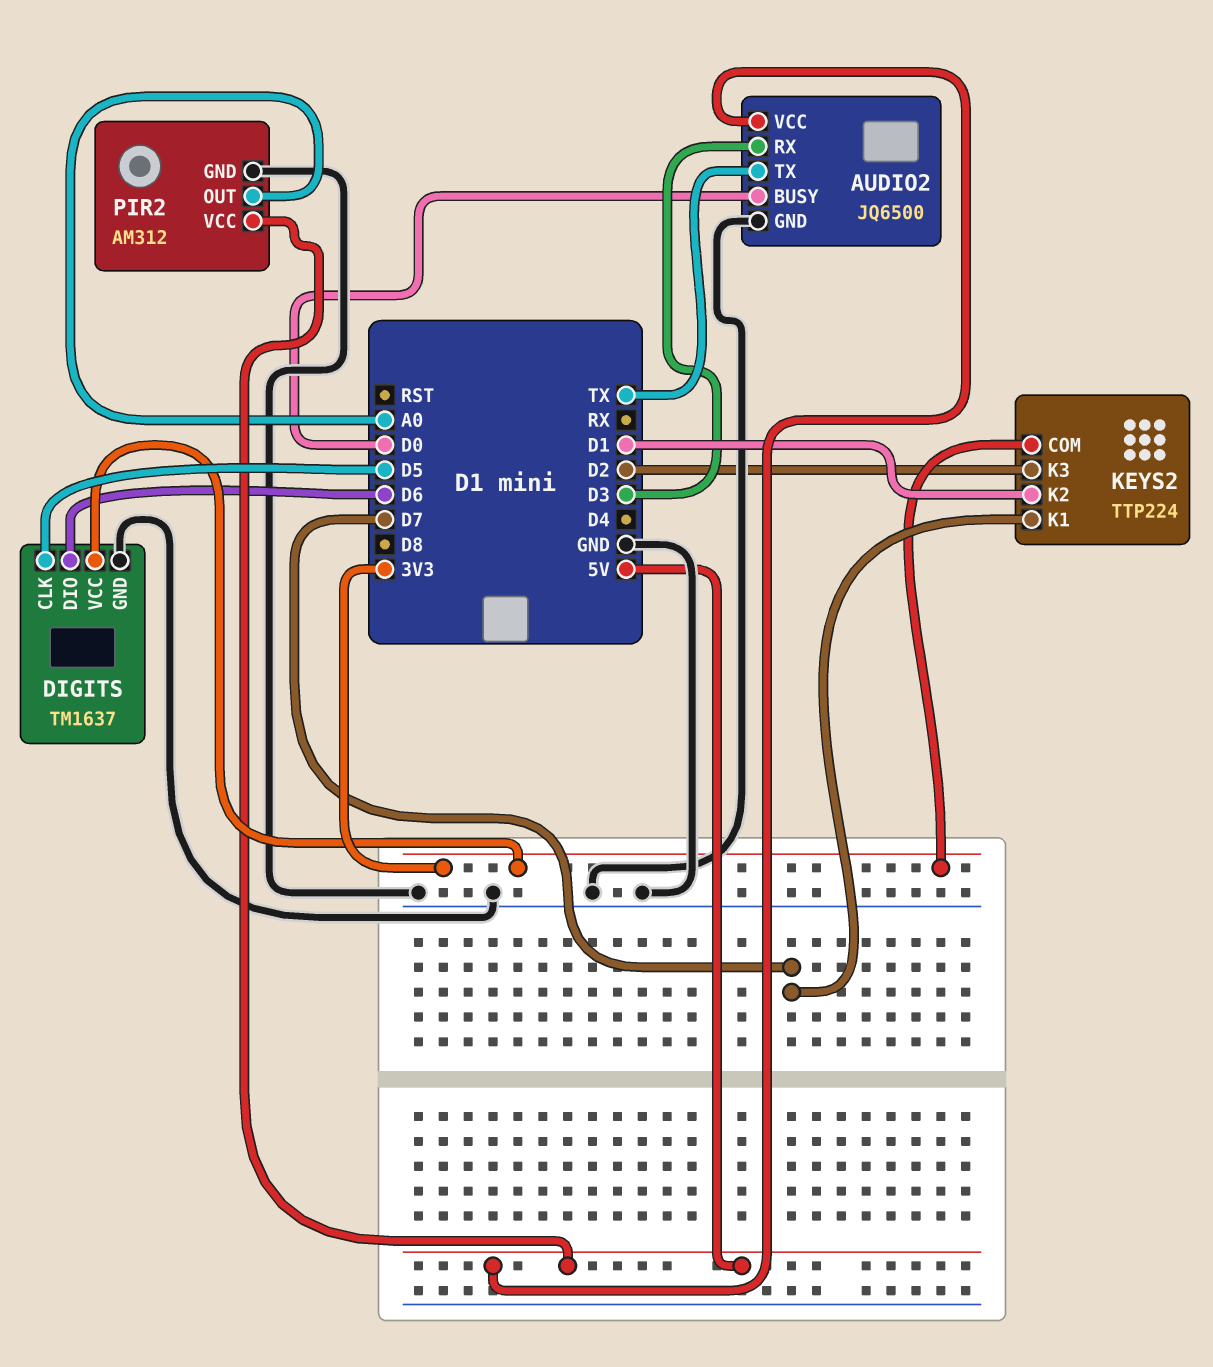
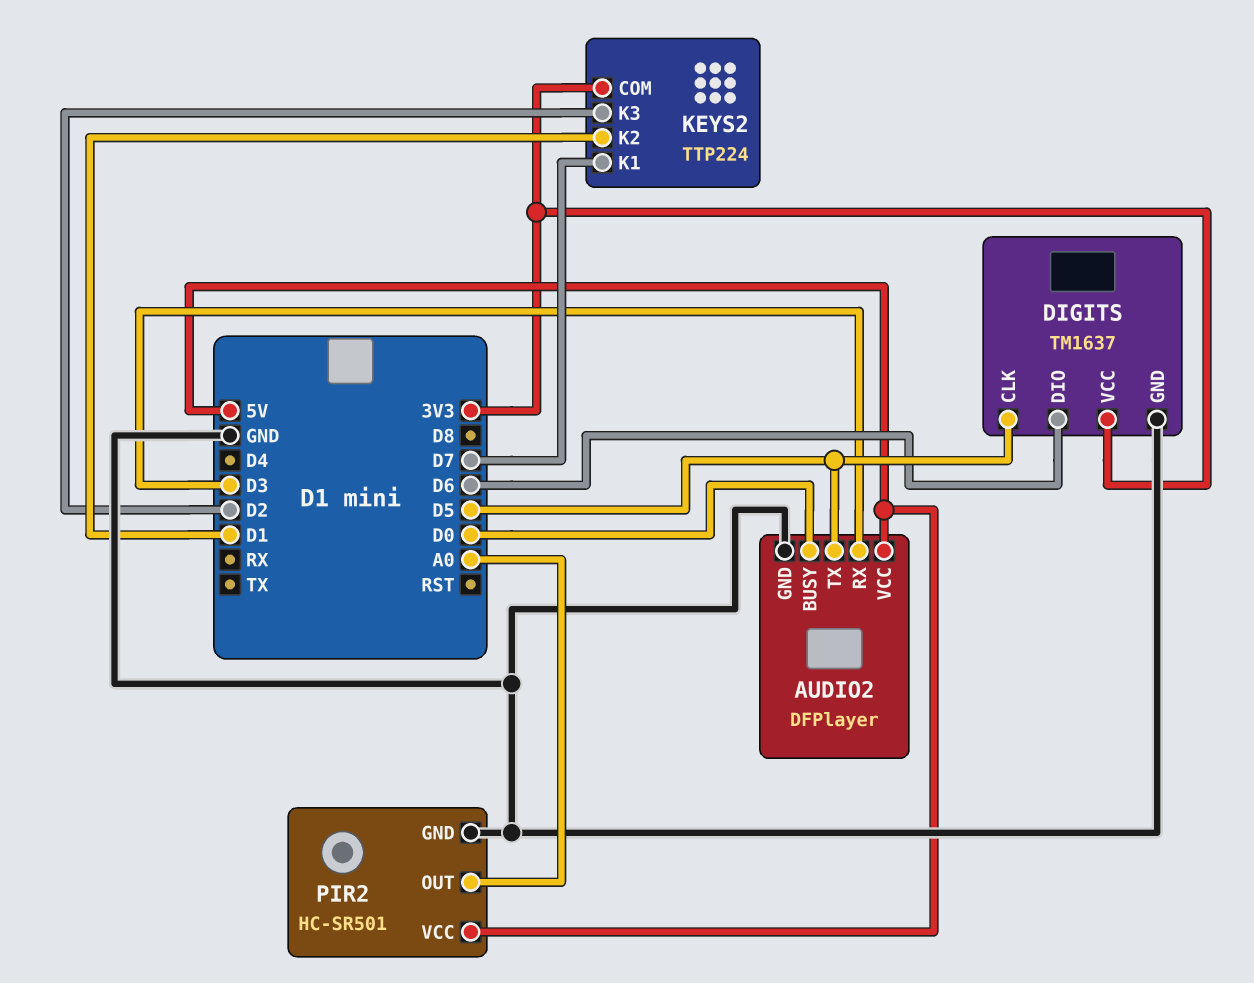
AUDIO2: JQ6500 -> DFPlayer
AUDIO2 pin TX: TX -> D5
PIR2: AM312 -> HC-SR501

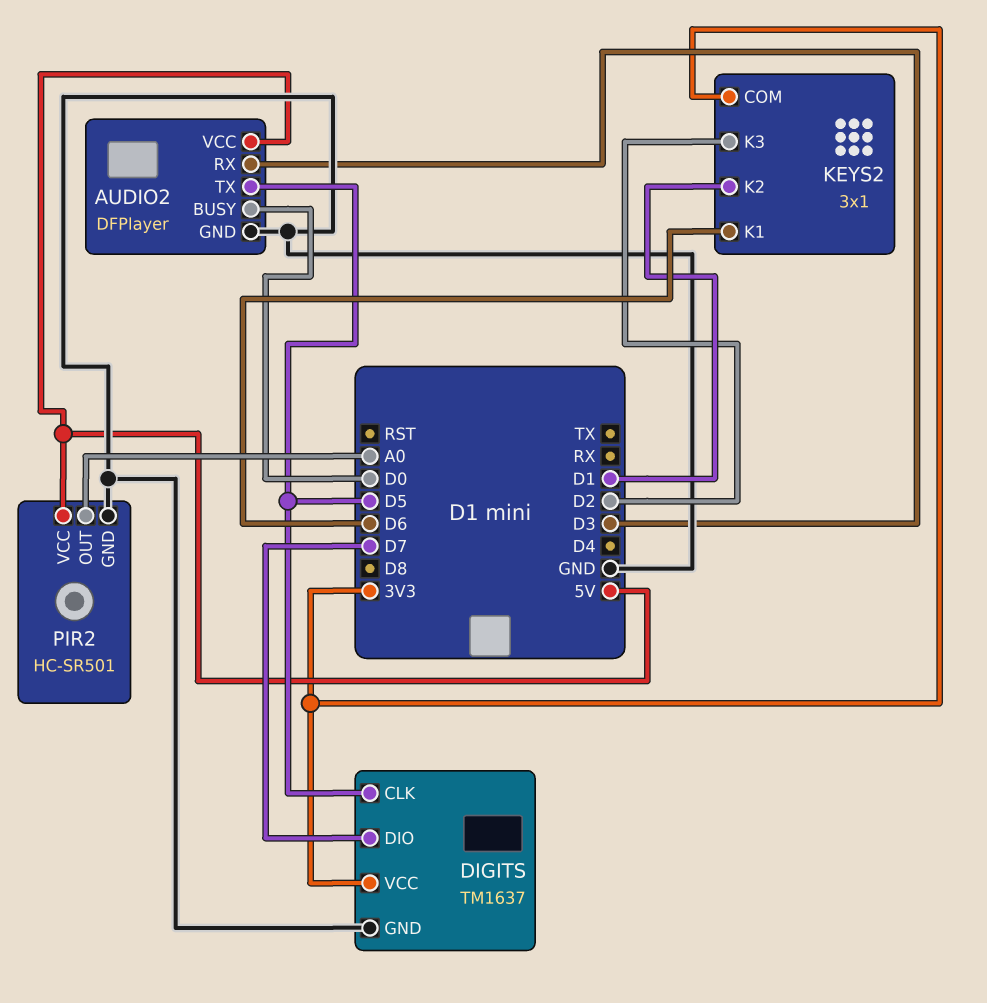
DIGITS pin DIO: D6 -> D7
KEYS2: TTP224 -> 3x1
KEYS2 pin K1: D7 -> D6

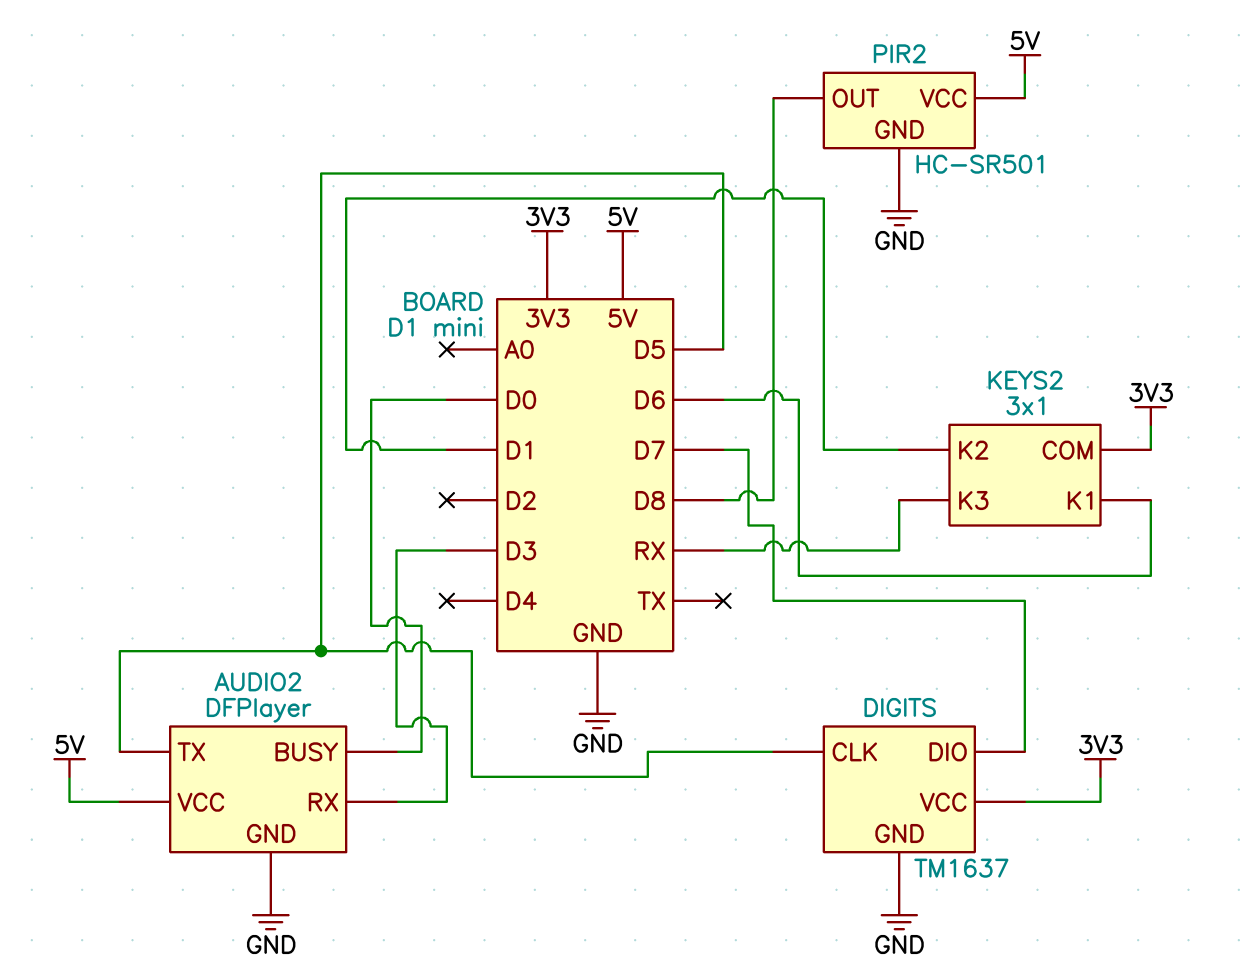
KEYS2 pin K3: D2 -> RX
PIR2 pin OUT: A0 -> D8

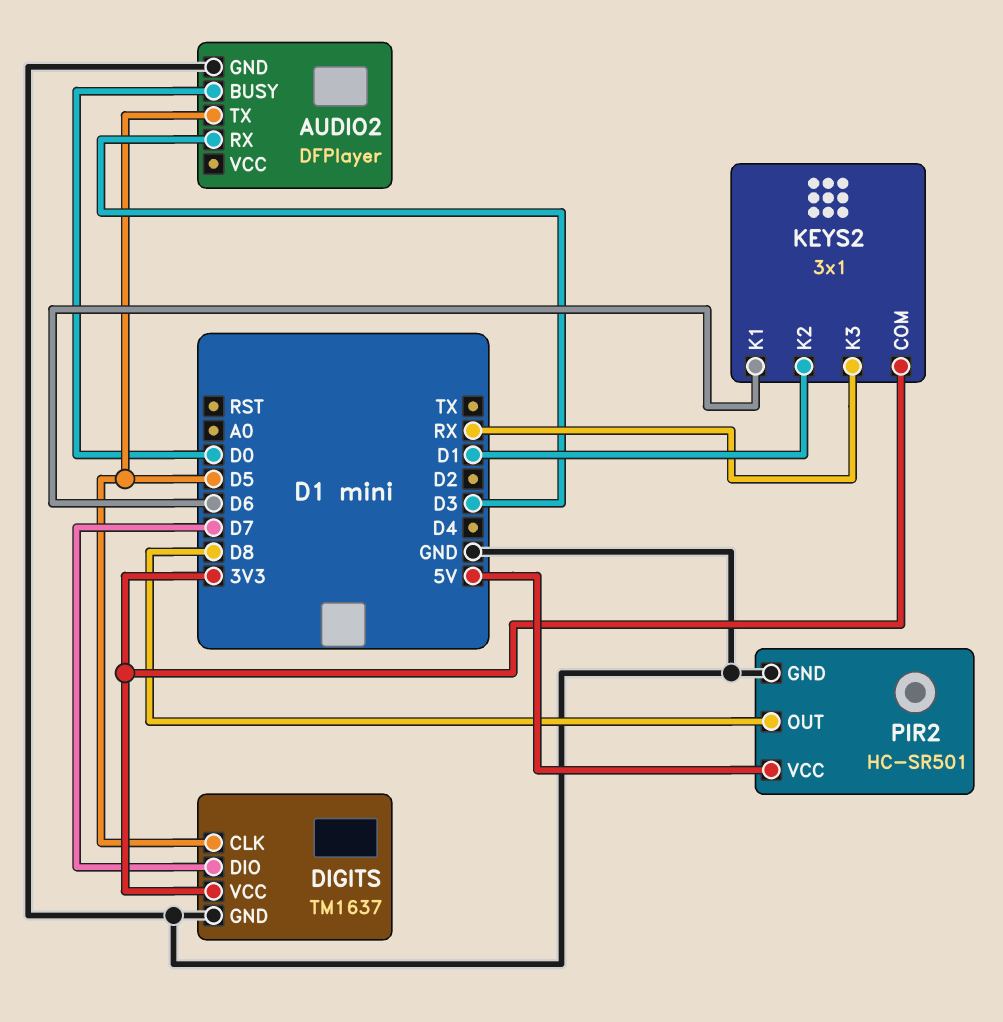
AUDIO2 pin VCC: 5V -> none

